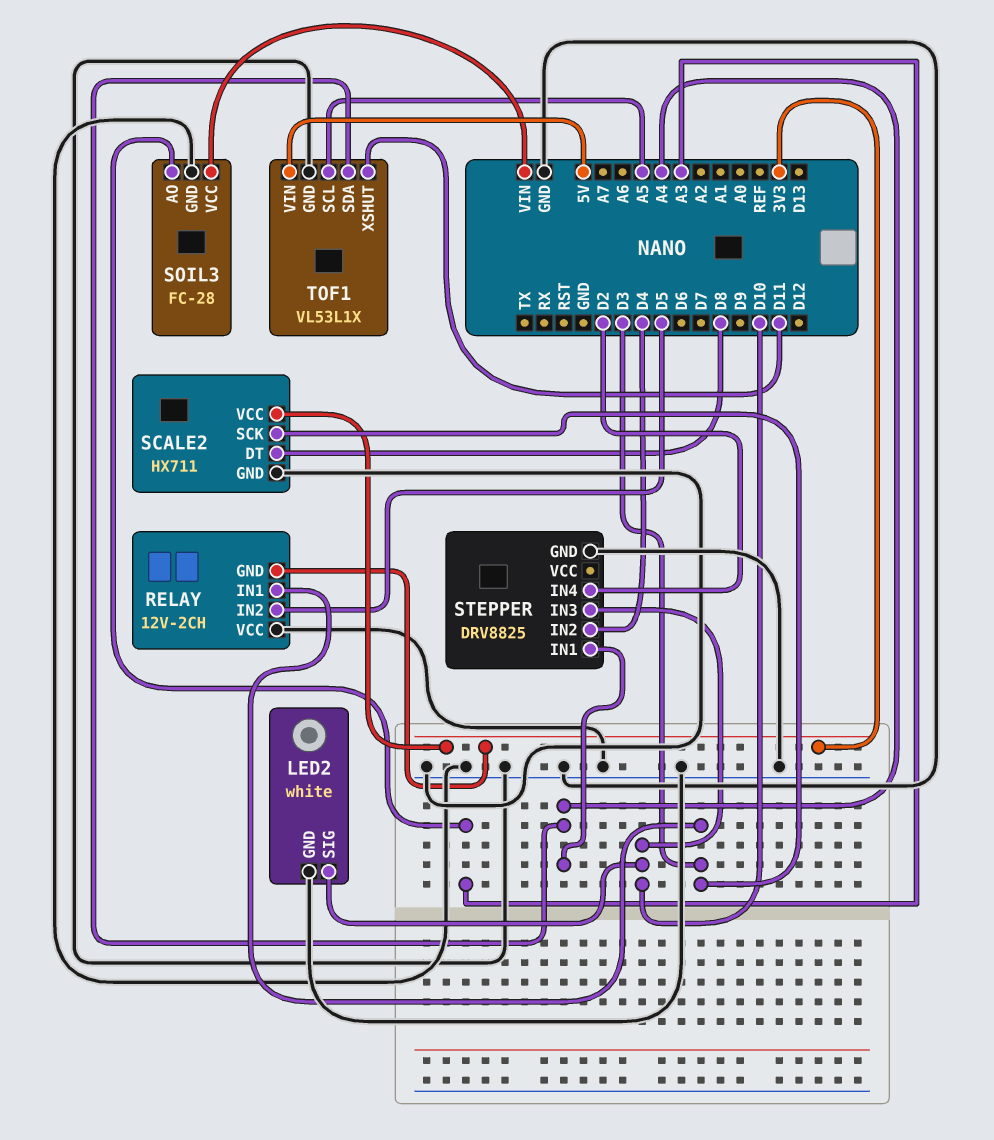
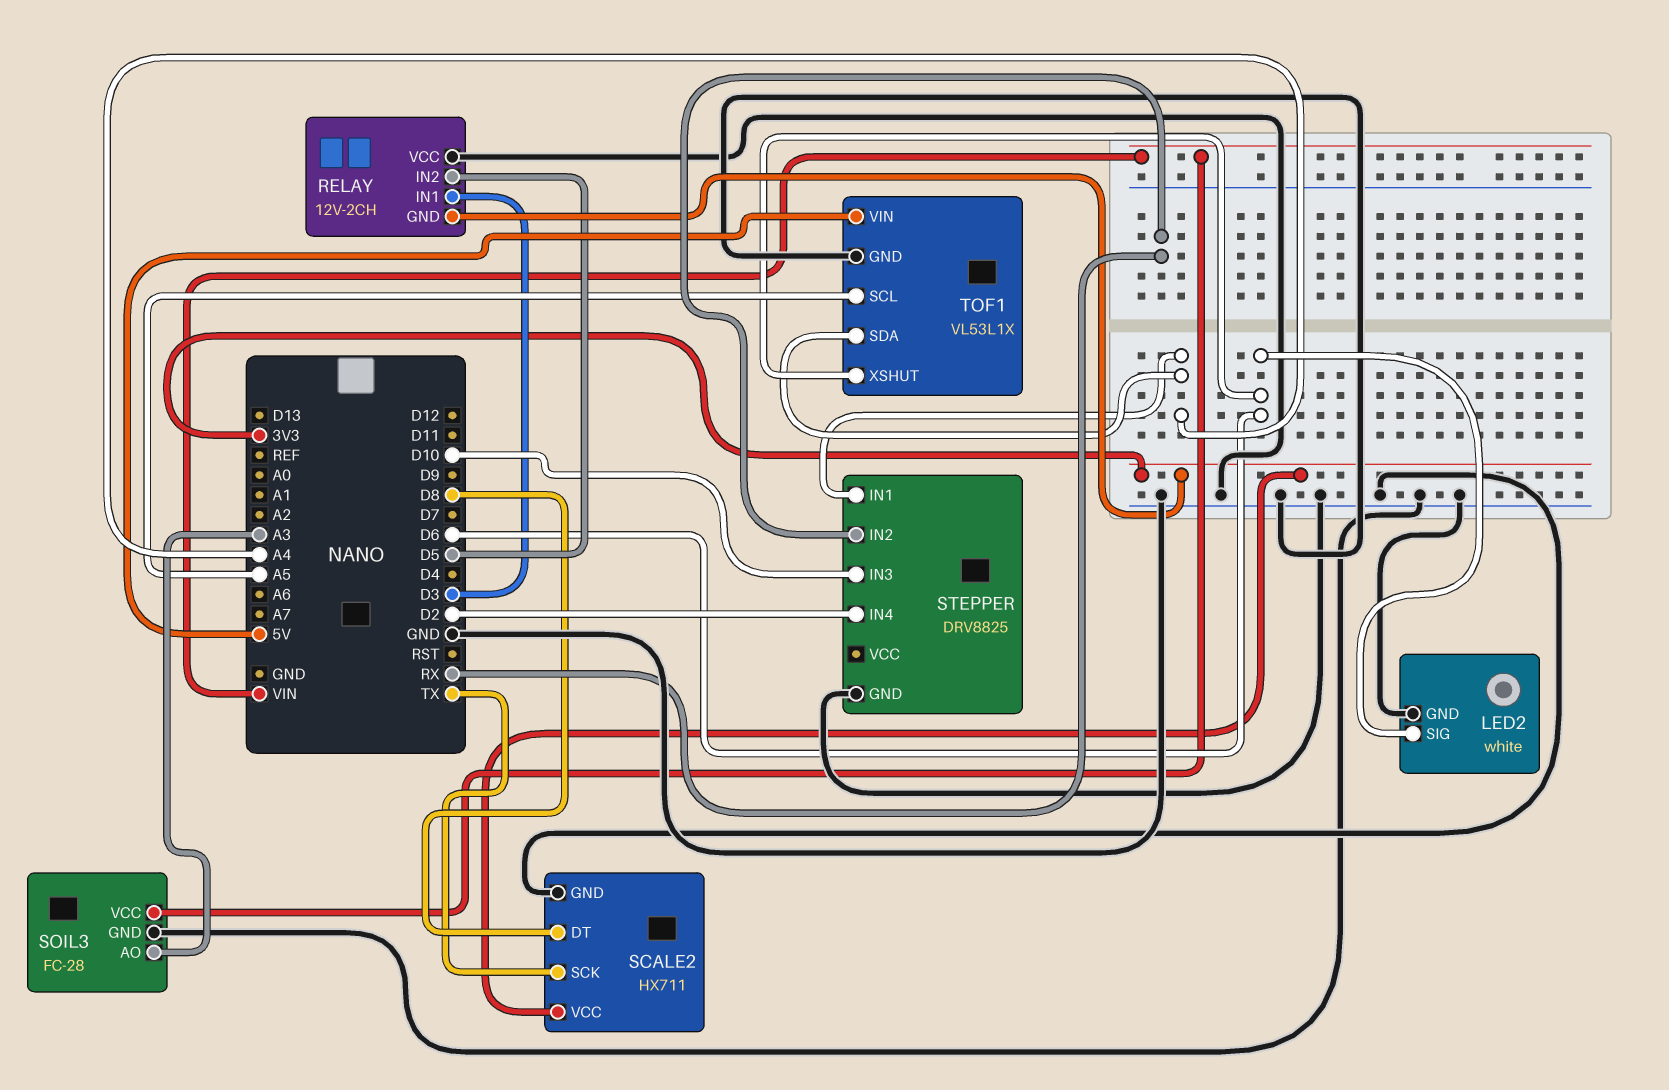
LED2 pin SIG: D10 -> D6
SCALE2 pin SCK: D3 -> TX
STEPPER pin IN2: D4 -> RX
TOF1 pin XSHUT: D11 -> D6

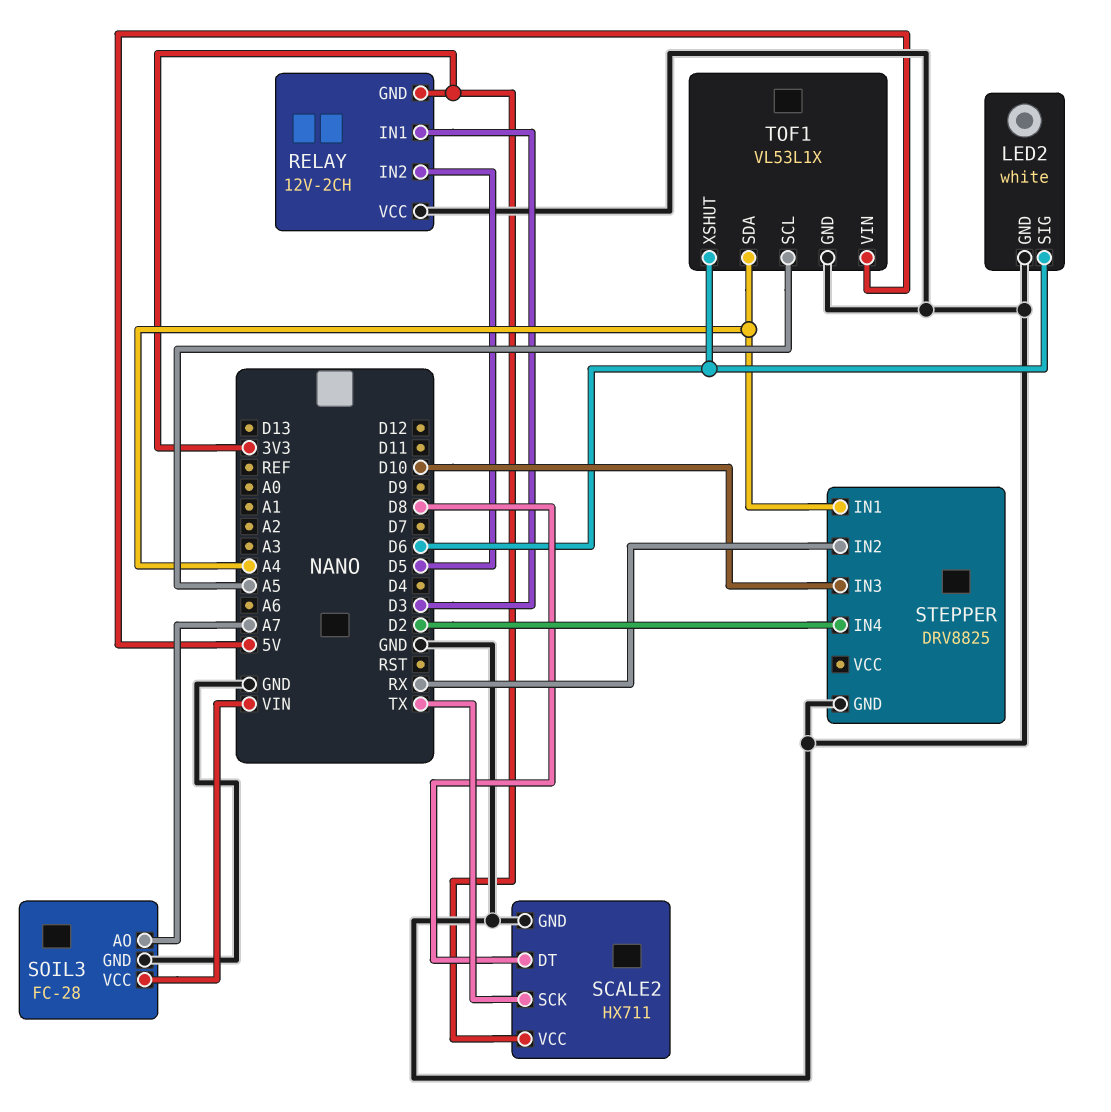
SOIL3 pin AO: A3 -> A7

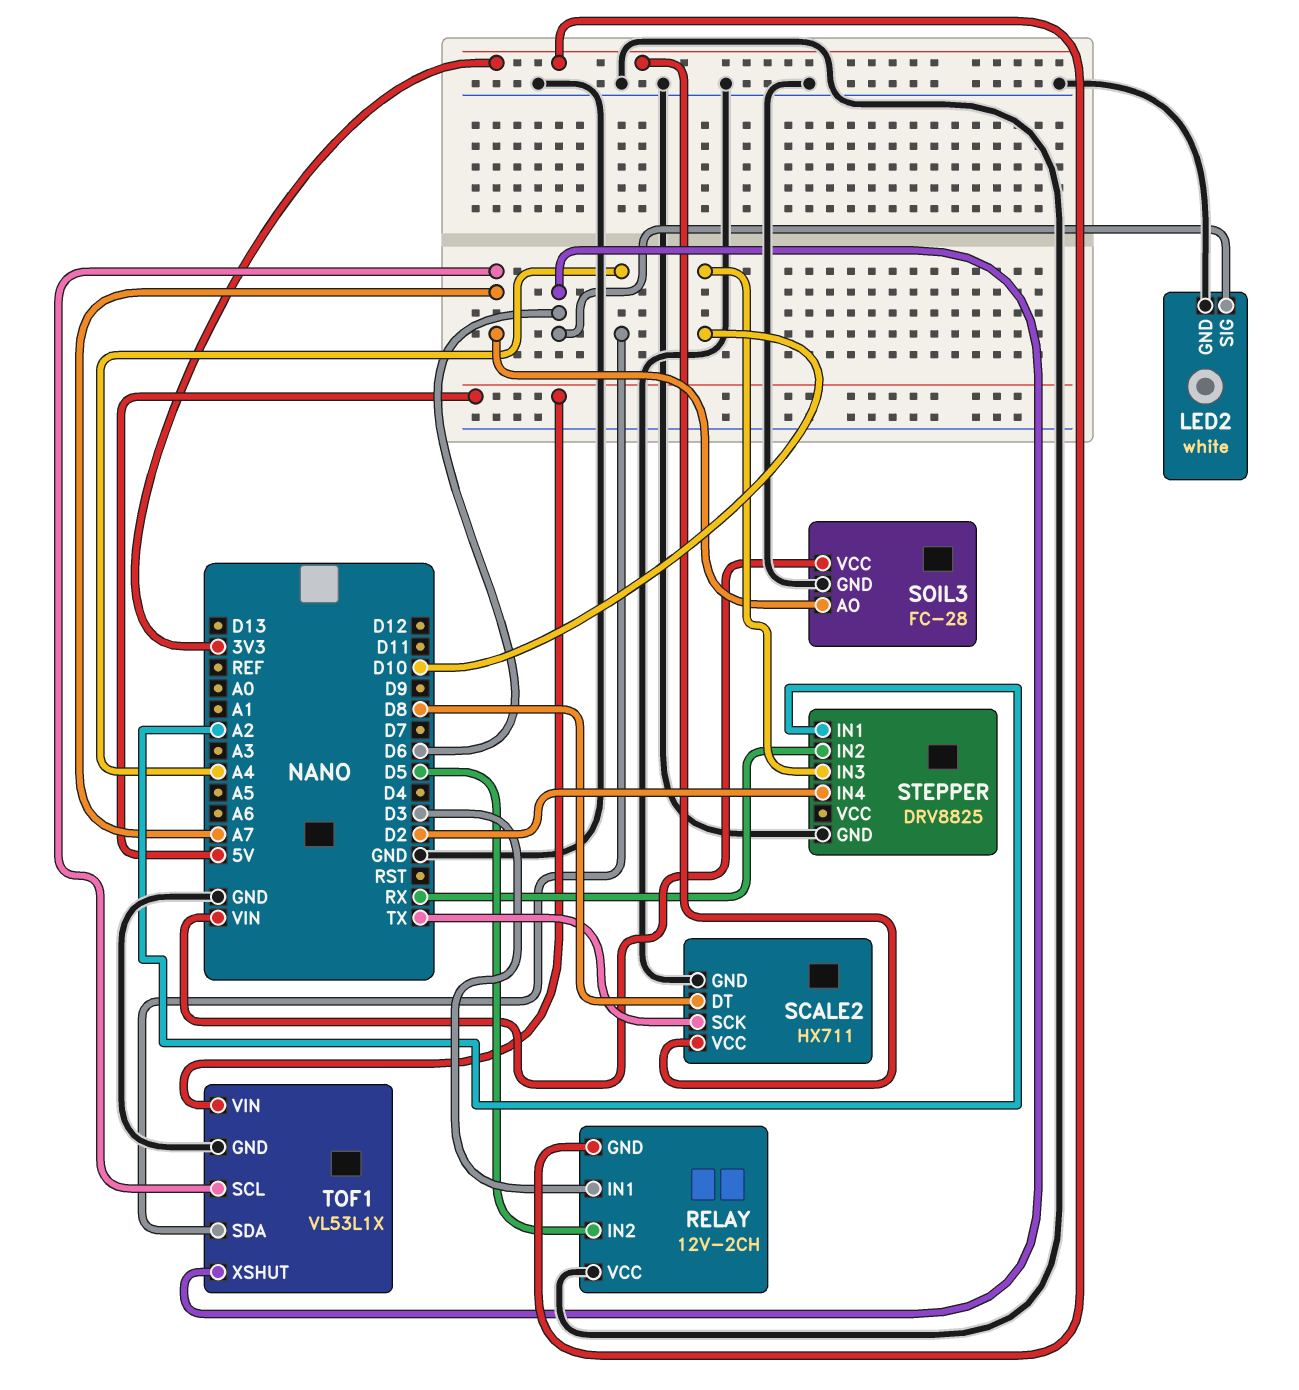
STEPPER pin IN1: A4 -> A2
TOF1 pin SCL: A5 -> A7

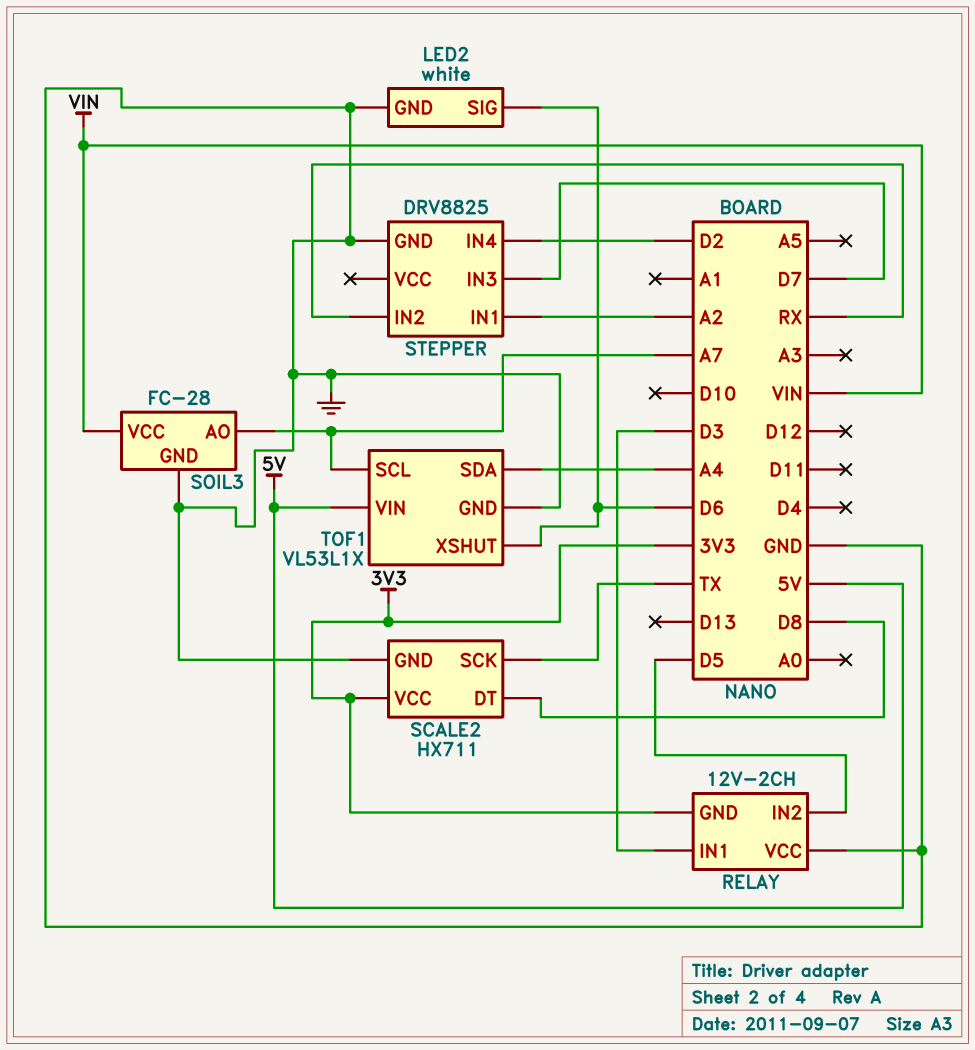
STEPPER pin IN3: D10 -> D7

